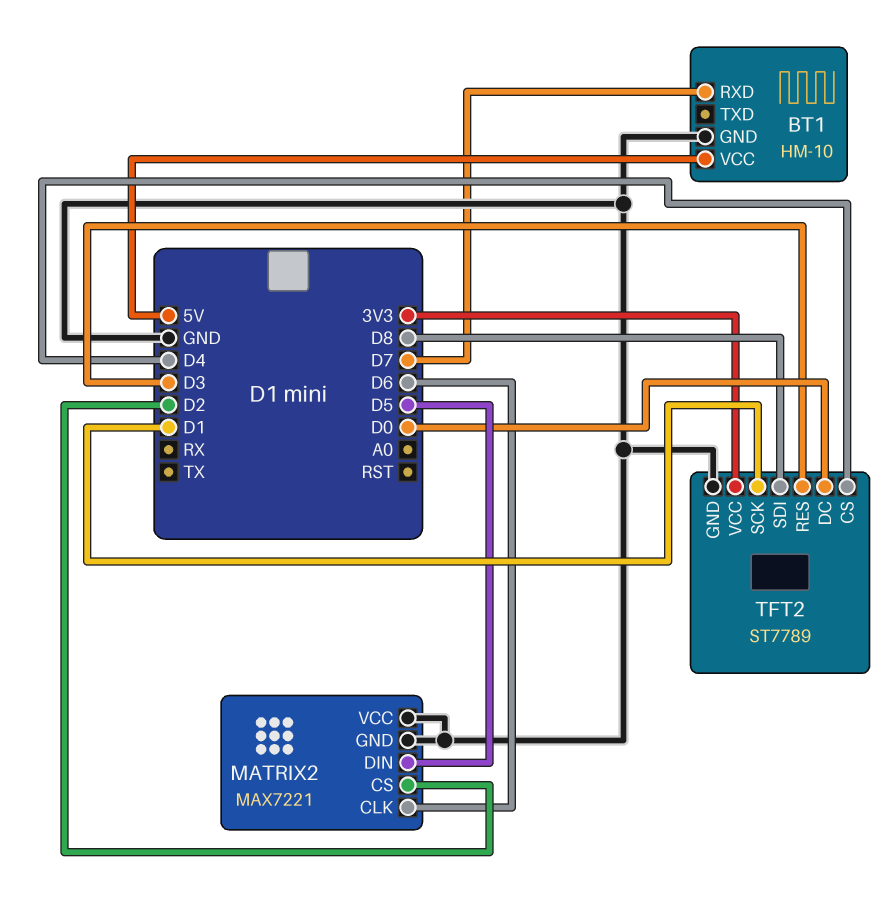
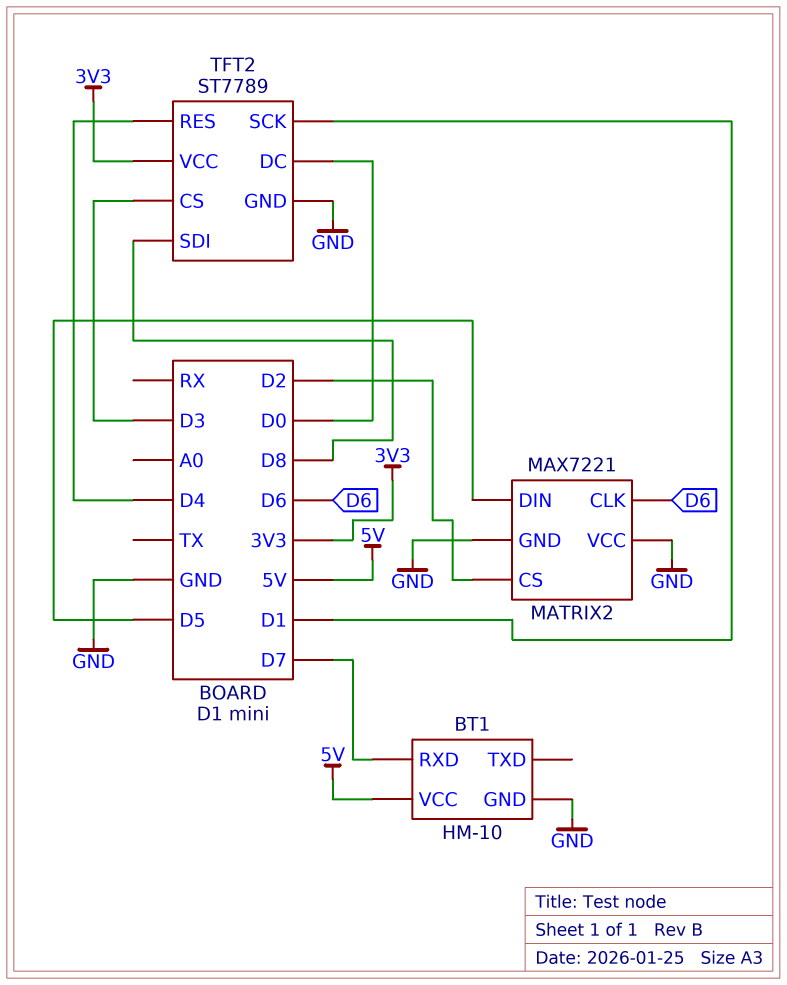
TFT2 pin CS: D4 -> D3
TFT2 pin RES: D3 -> D4

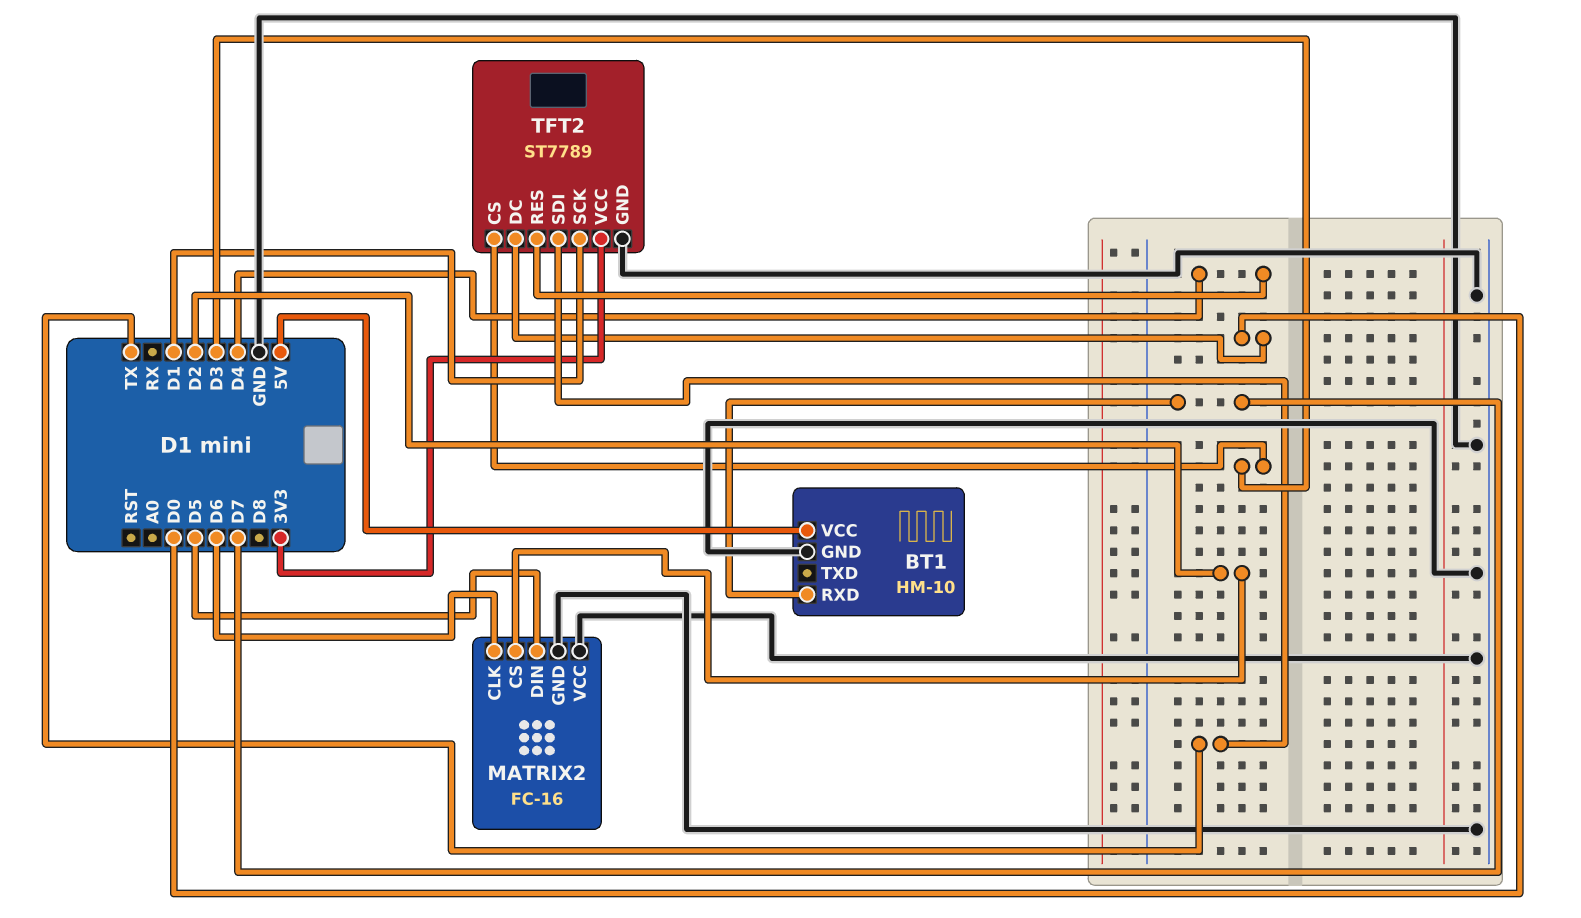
MATRIX2: MAX7221 -> FC-16
TFT2 pin SDI: D8 -> TX

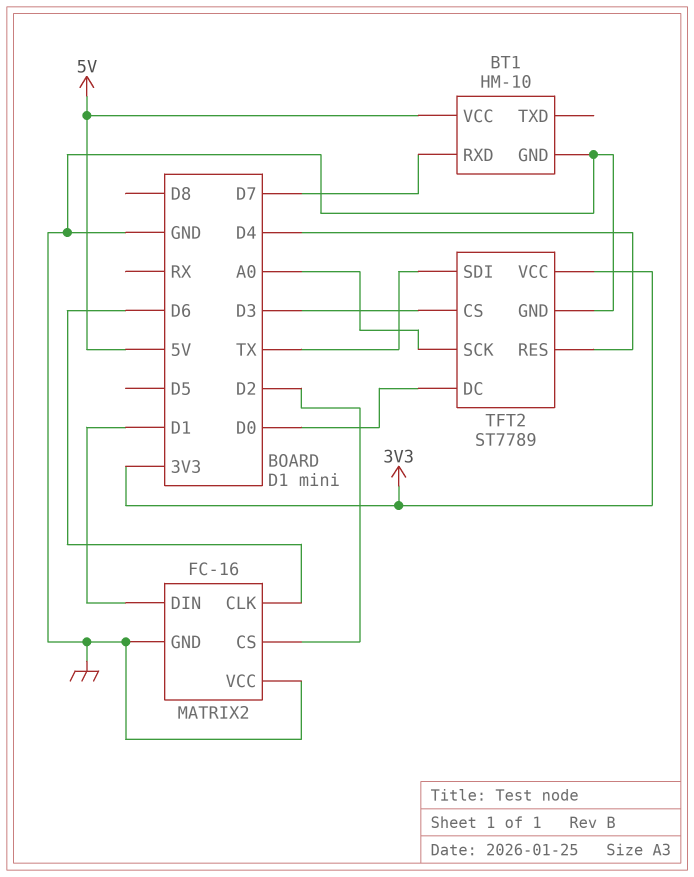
MATRIX2 pin DIN: D5 -> D1
TFT2 pin SCK: D1 -> A0

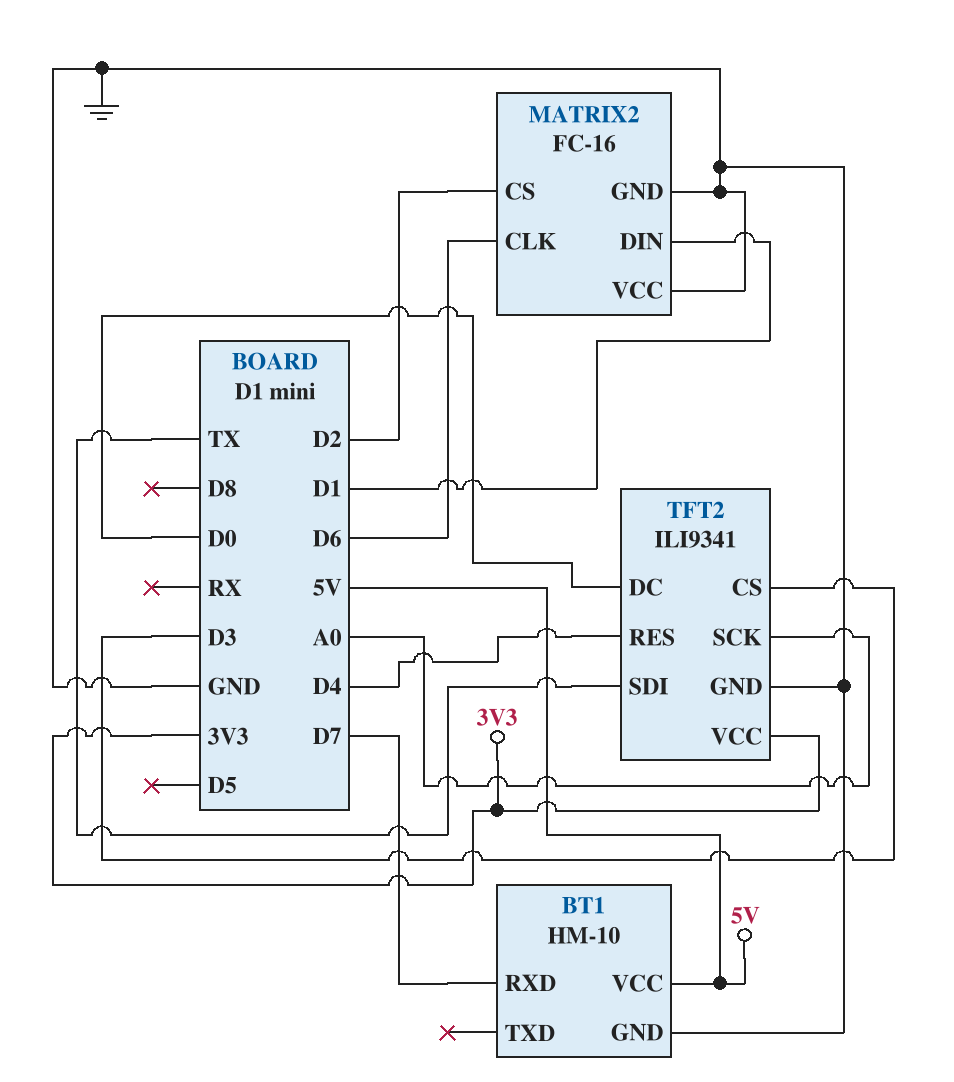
TFT2: ST7789 -> ILI9341

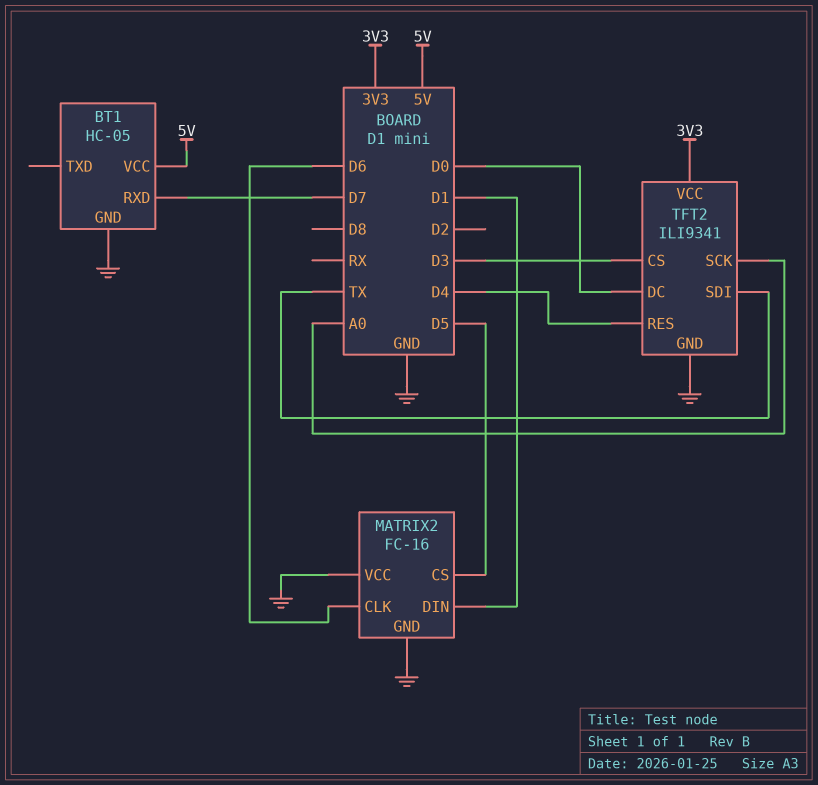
BT1: HM-10 -> HC-05
MATRIX2 pin CS: D2 -> D5

